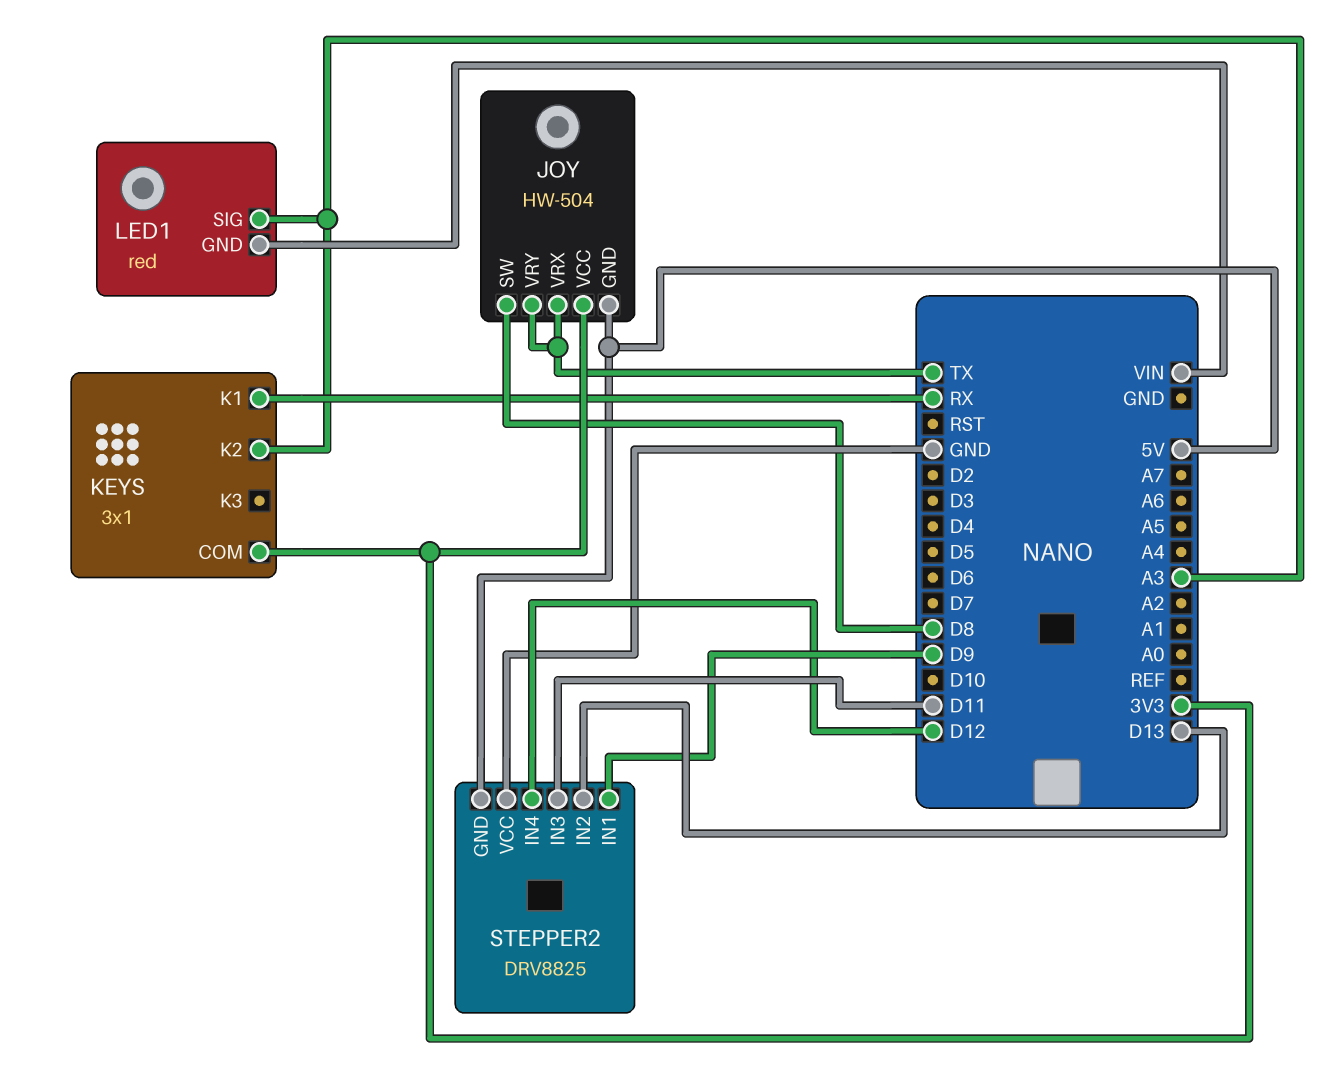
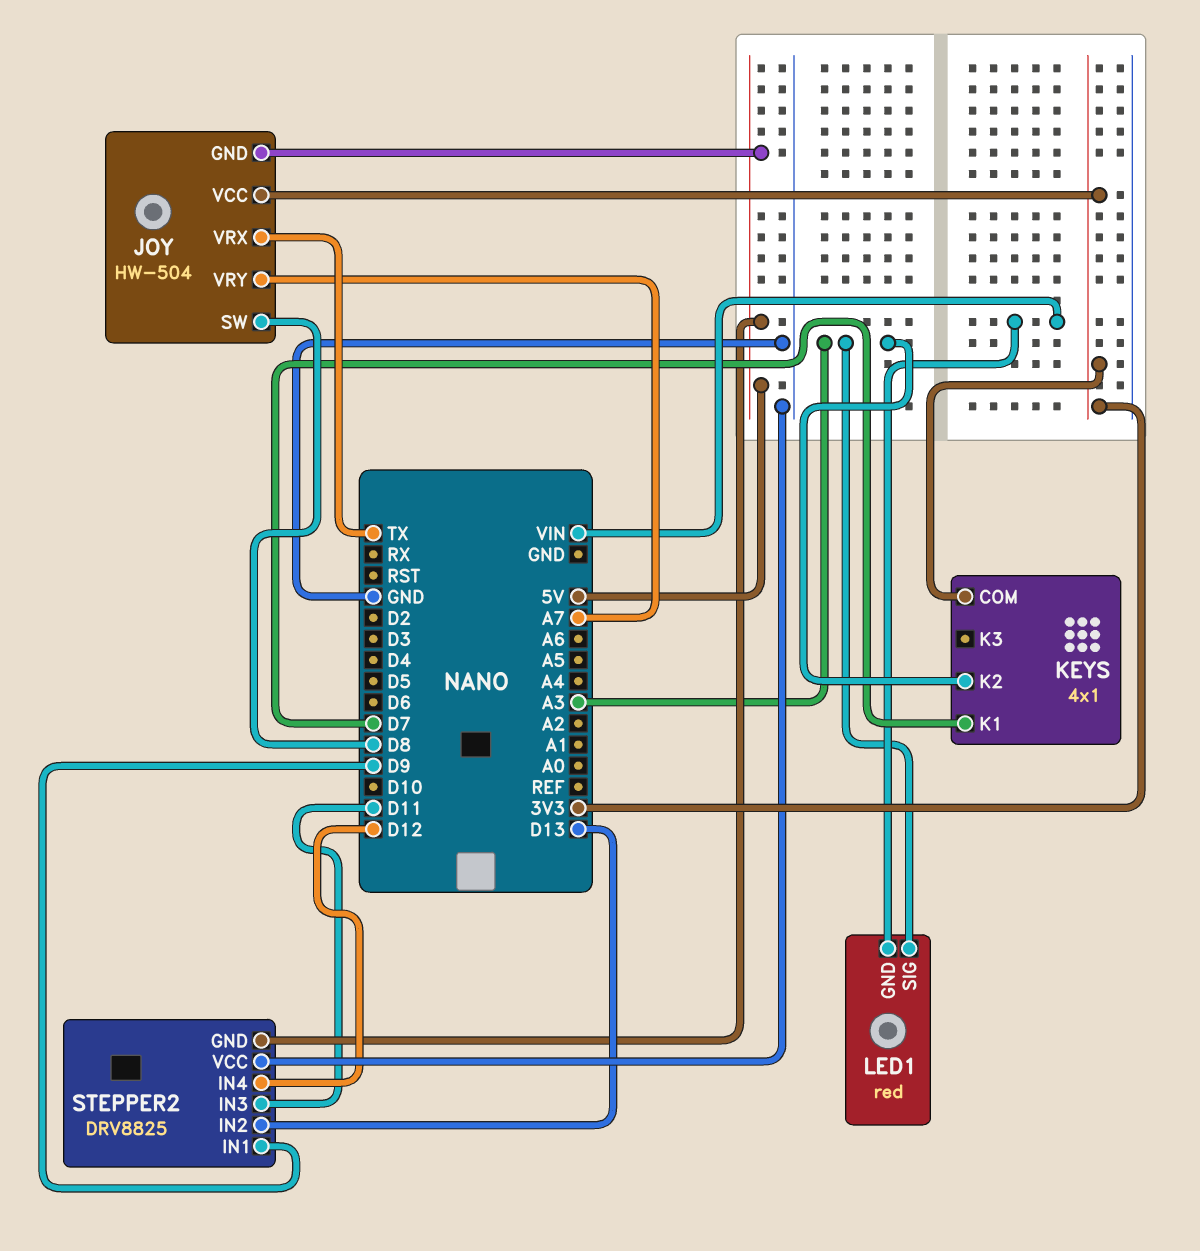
JOY pin VRY: TX -> A7
KEYS: 3x1 -> 4x1
KEYS pin K1: RX -> D7

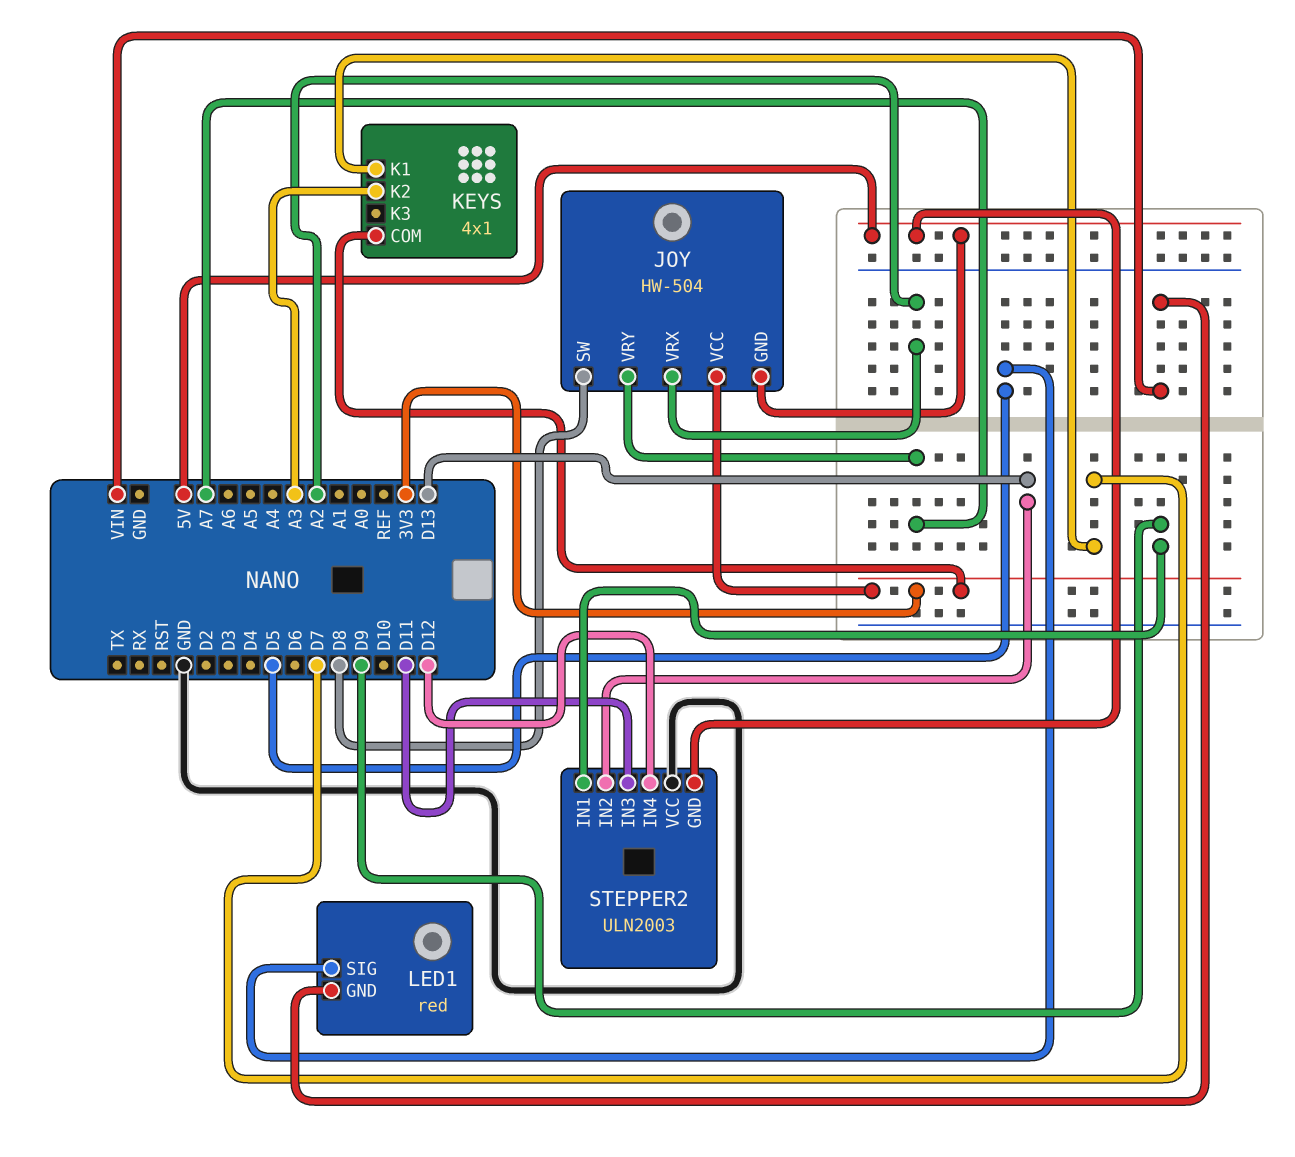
JOY pin VRX: TX -> A2
LED1 pin SIG: A3 -> D5
STEPPER2: DRV8825 -> ULN2003

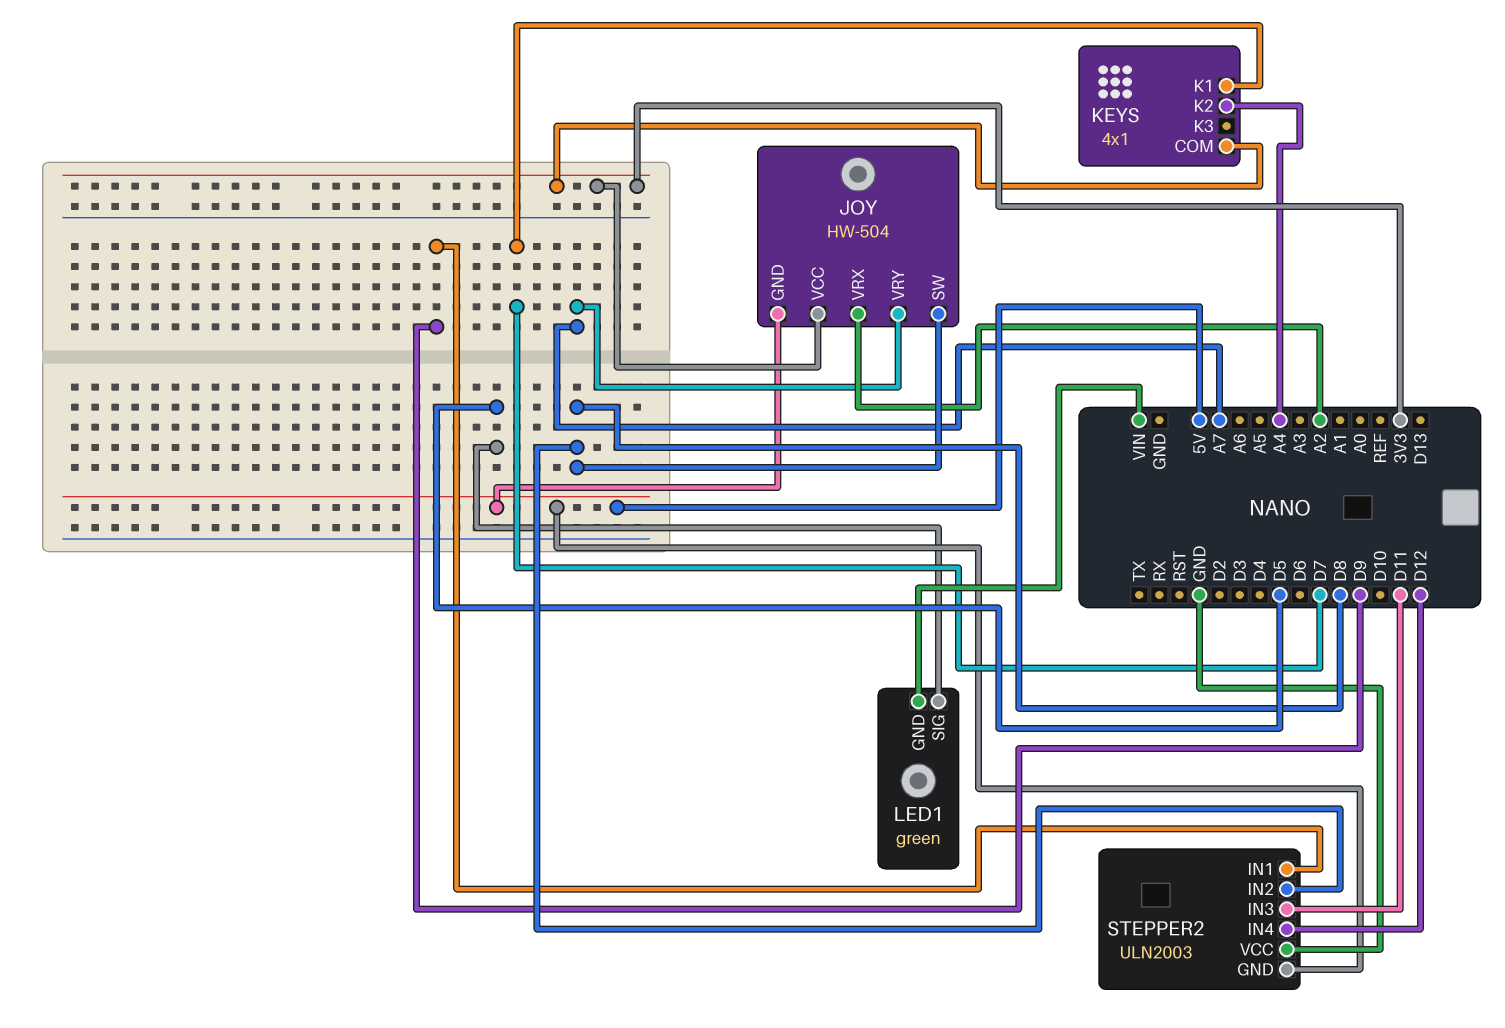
KEYS pin K2: A3 -> A4
LED1: red -> green
STEPPER2 pin IN2: D13 -> D8

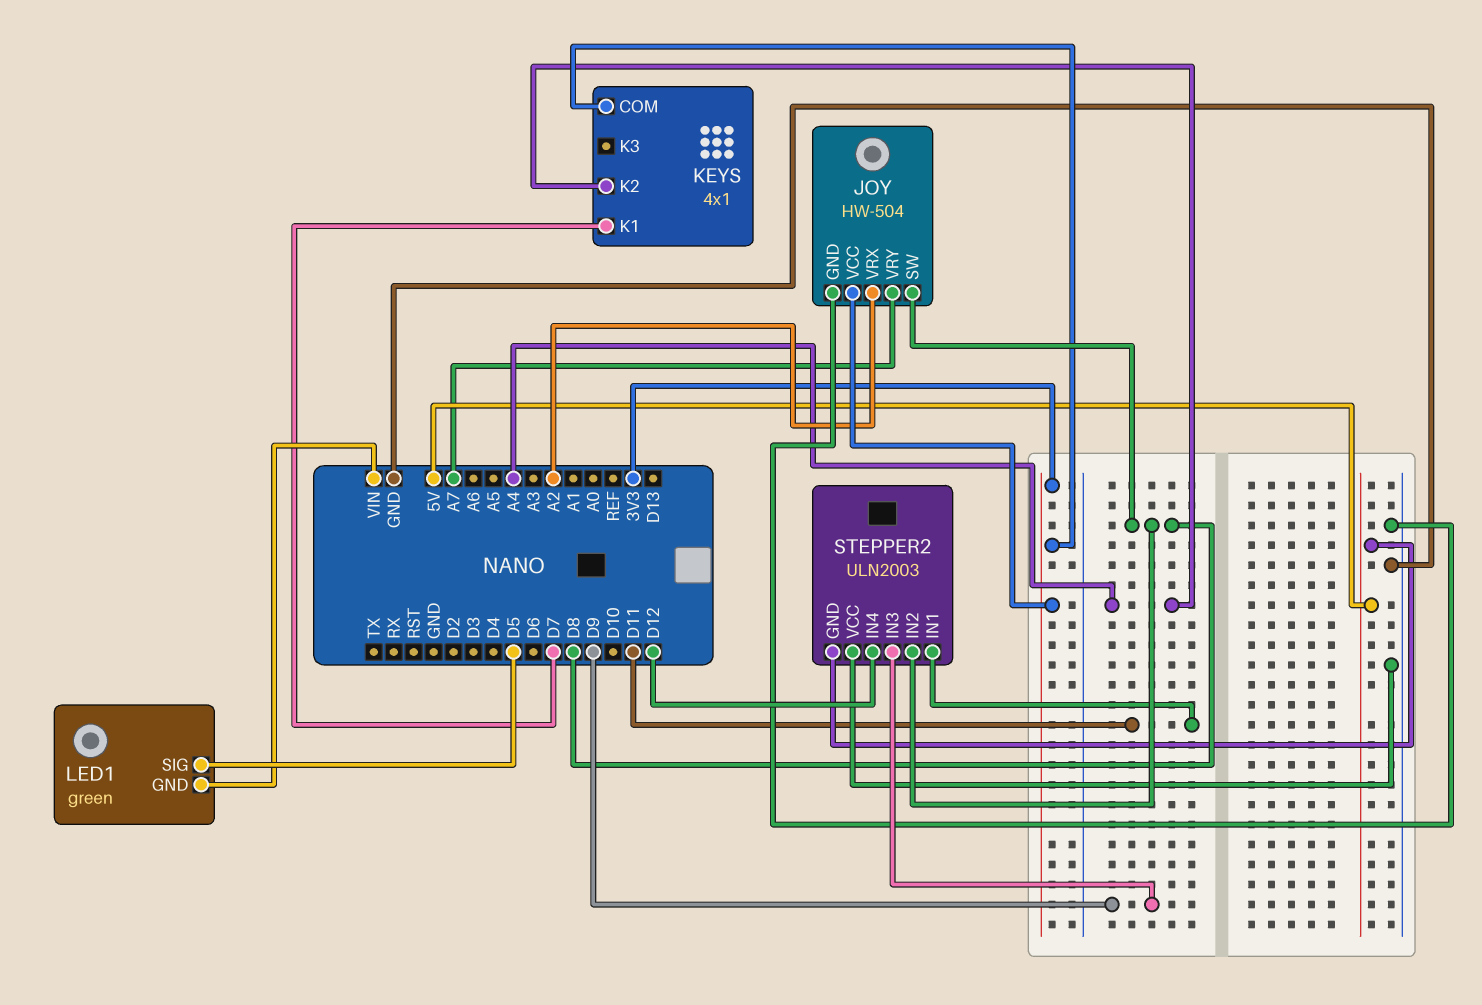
JOY pin GND: 5V -> GND
STEPPER2 pin IN1: D9 -> D11
STEPPER2 pin IN3: D11 -> D9

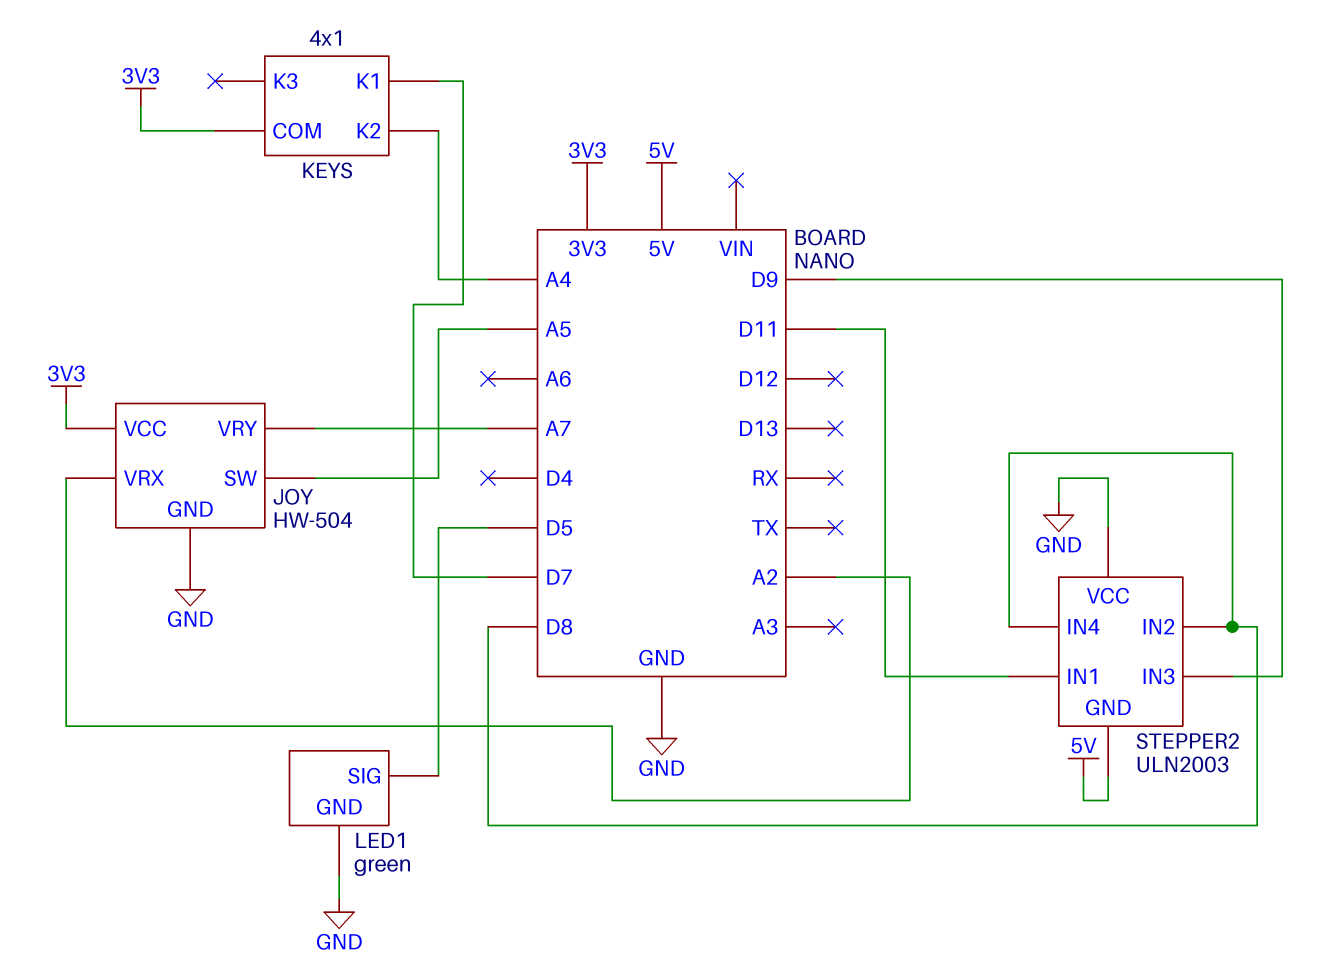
JOY pin SW: D8 -> A5
LED1 pin GND: VIN -> GND
STEPPER2 pin IN4: D12 -> D8

